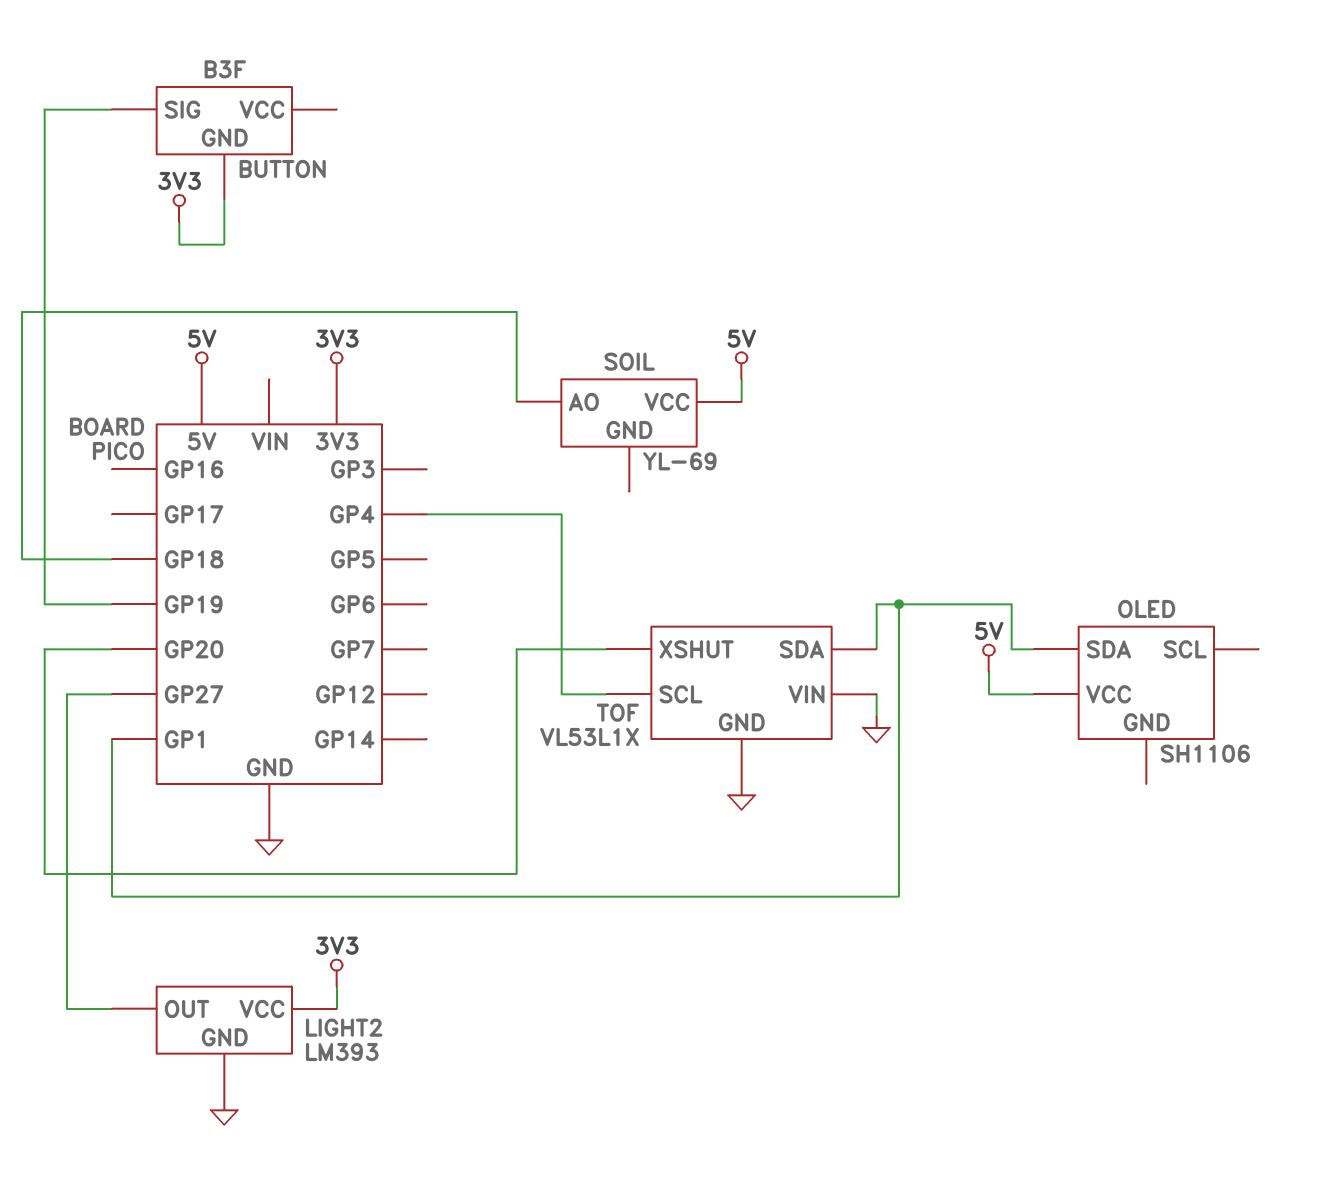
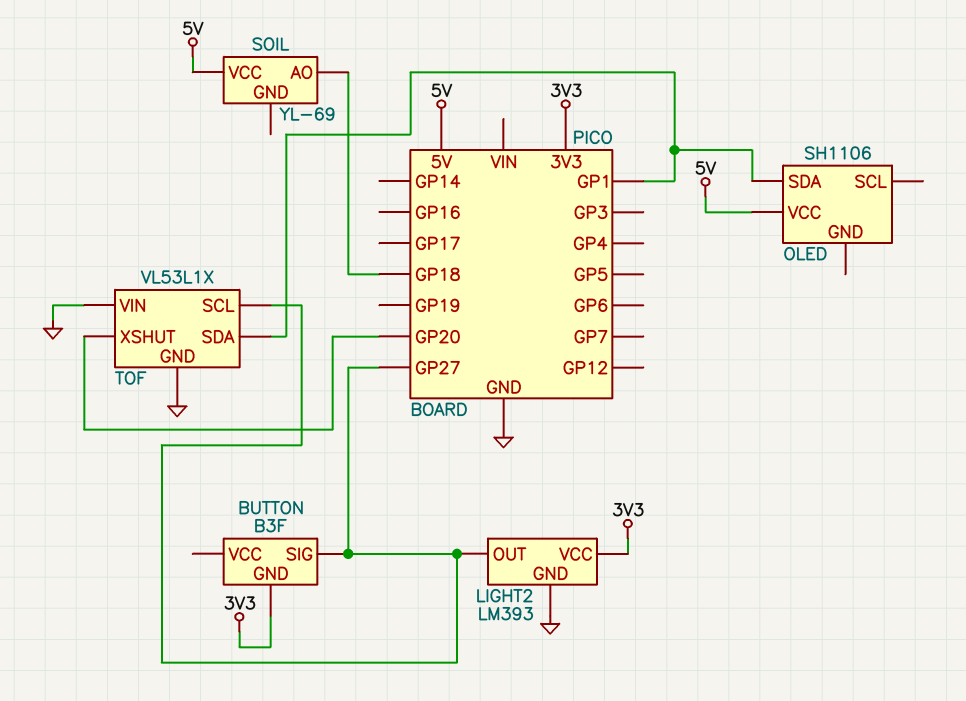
BUTTON pin SIG: GP19 -> GP27
TOF pin SCL: GP4 -> GP27

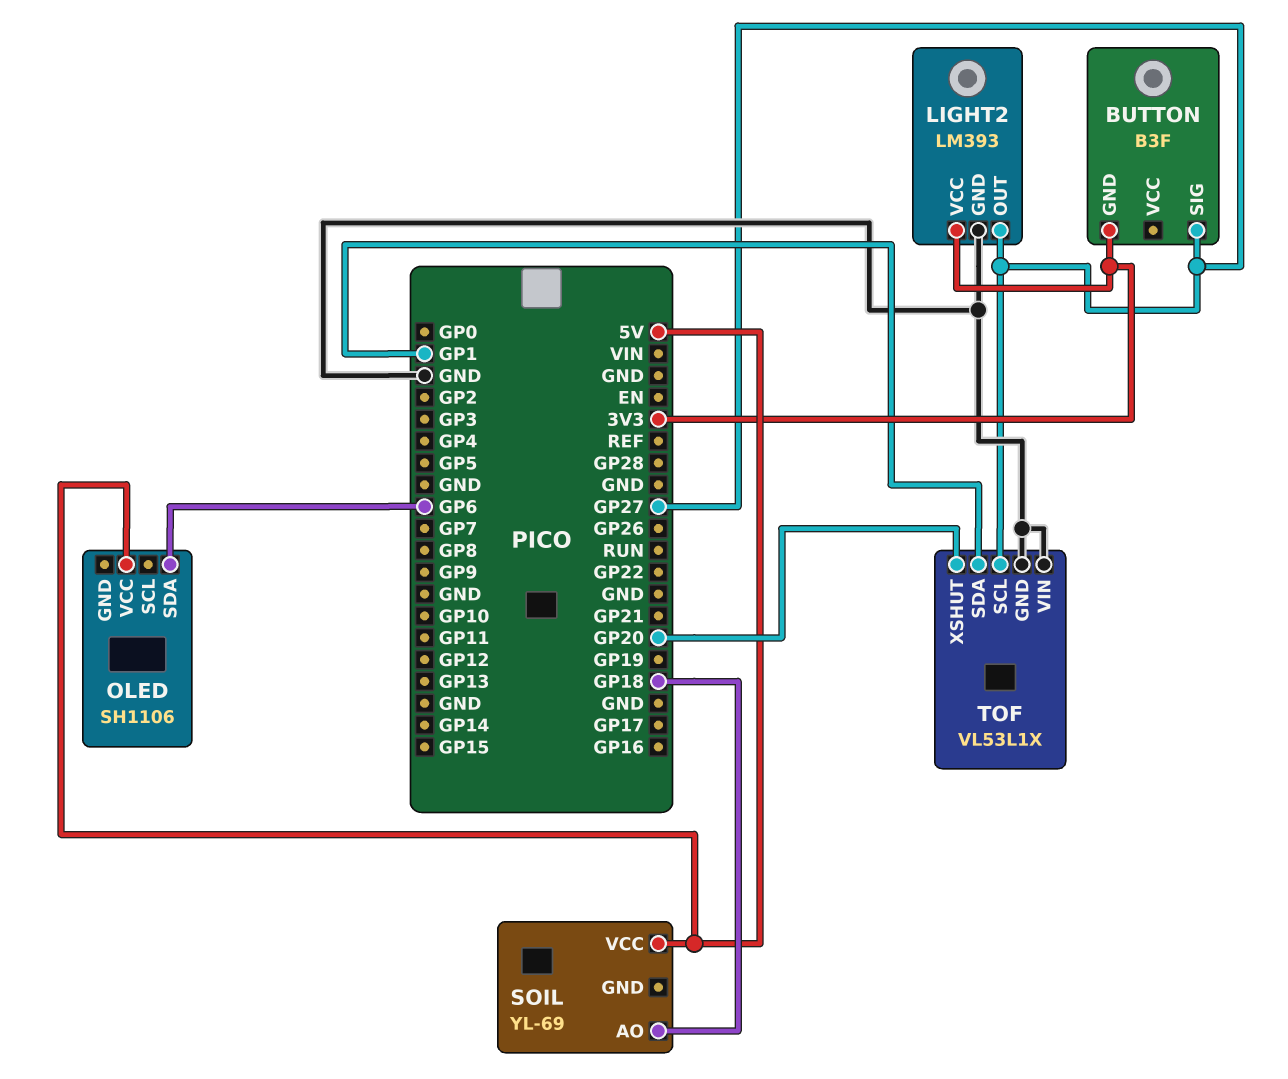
OLED pin SDA: GP1 -> GP6

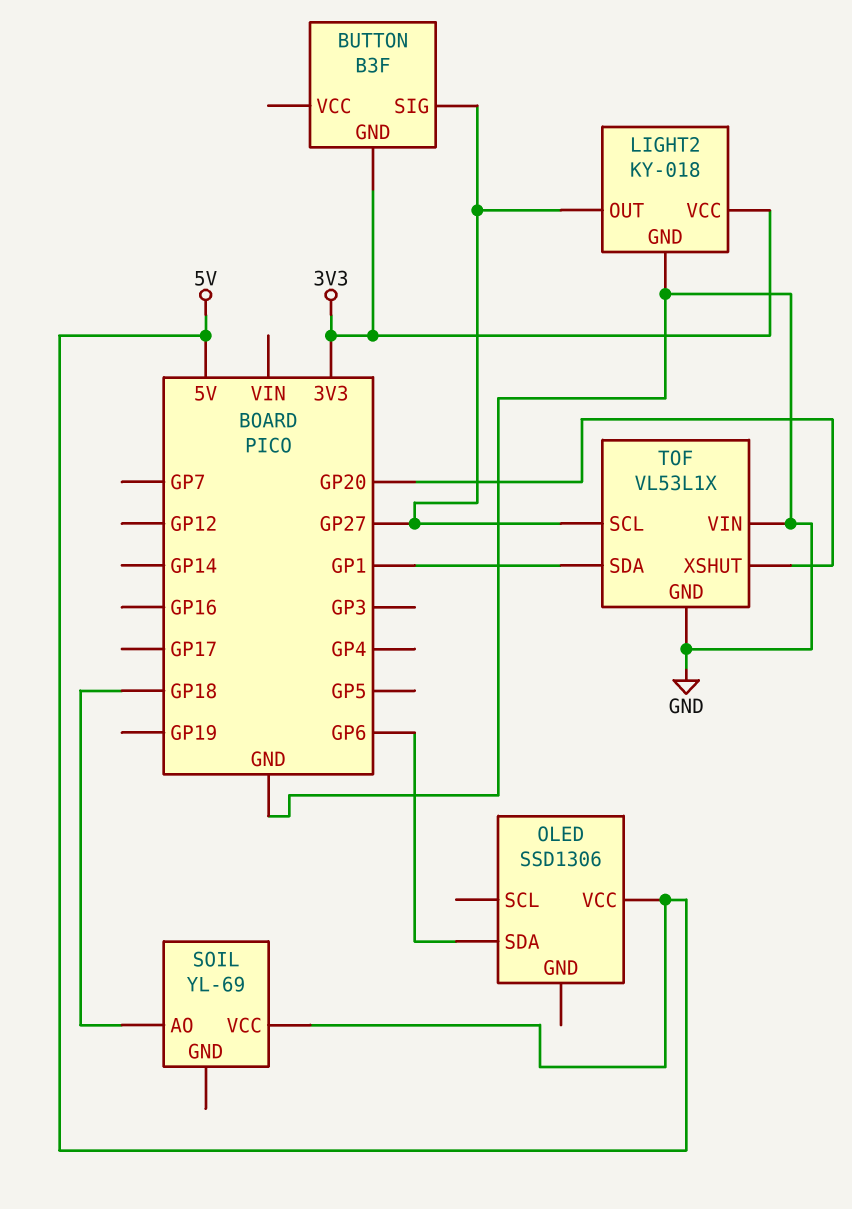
LIGHT2: LM393 -> KY-018
OLED: SH1106 -> SSD1306

